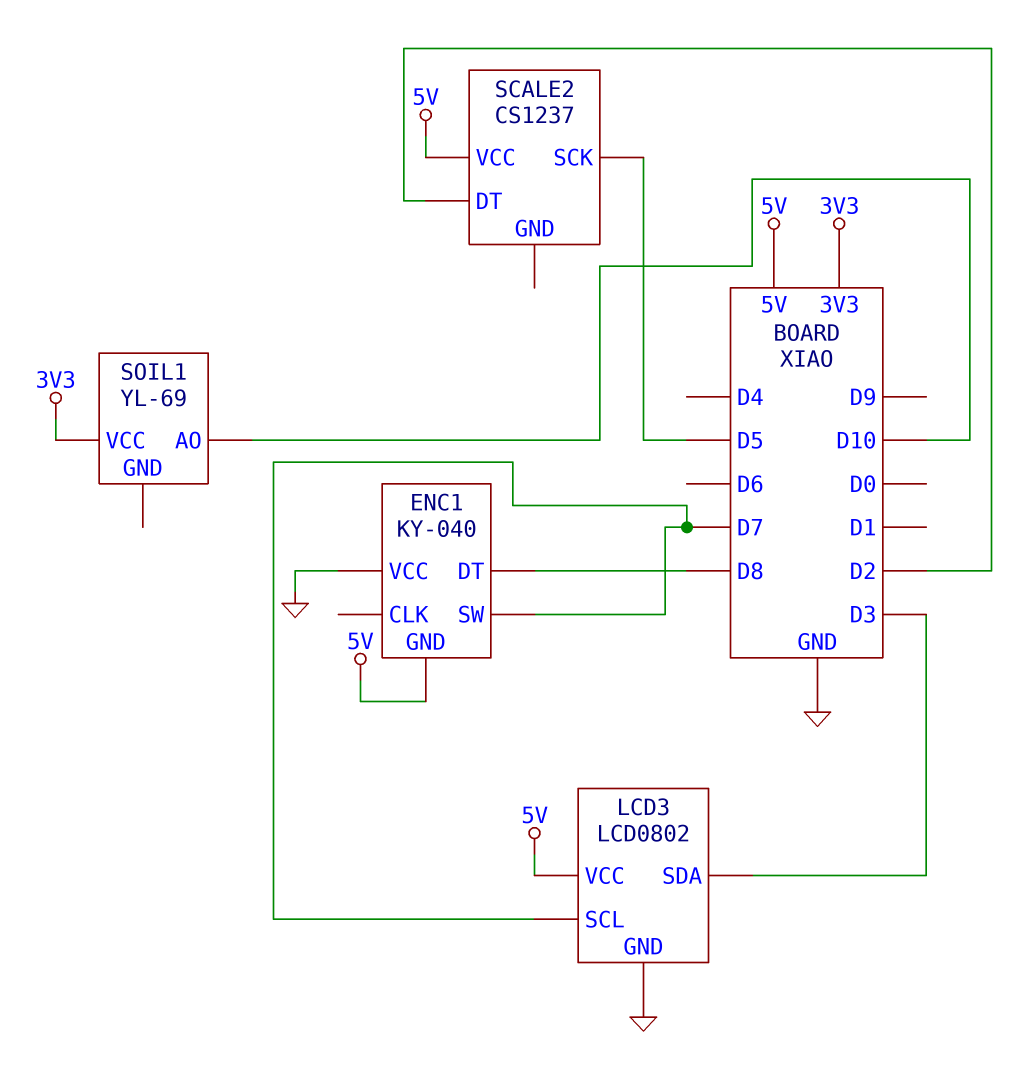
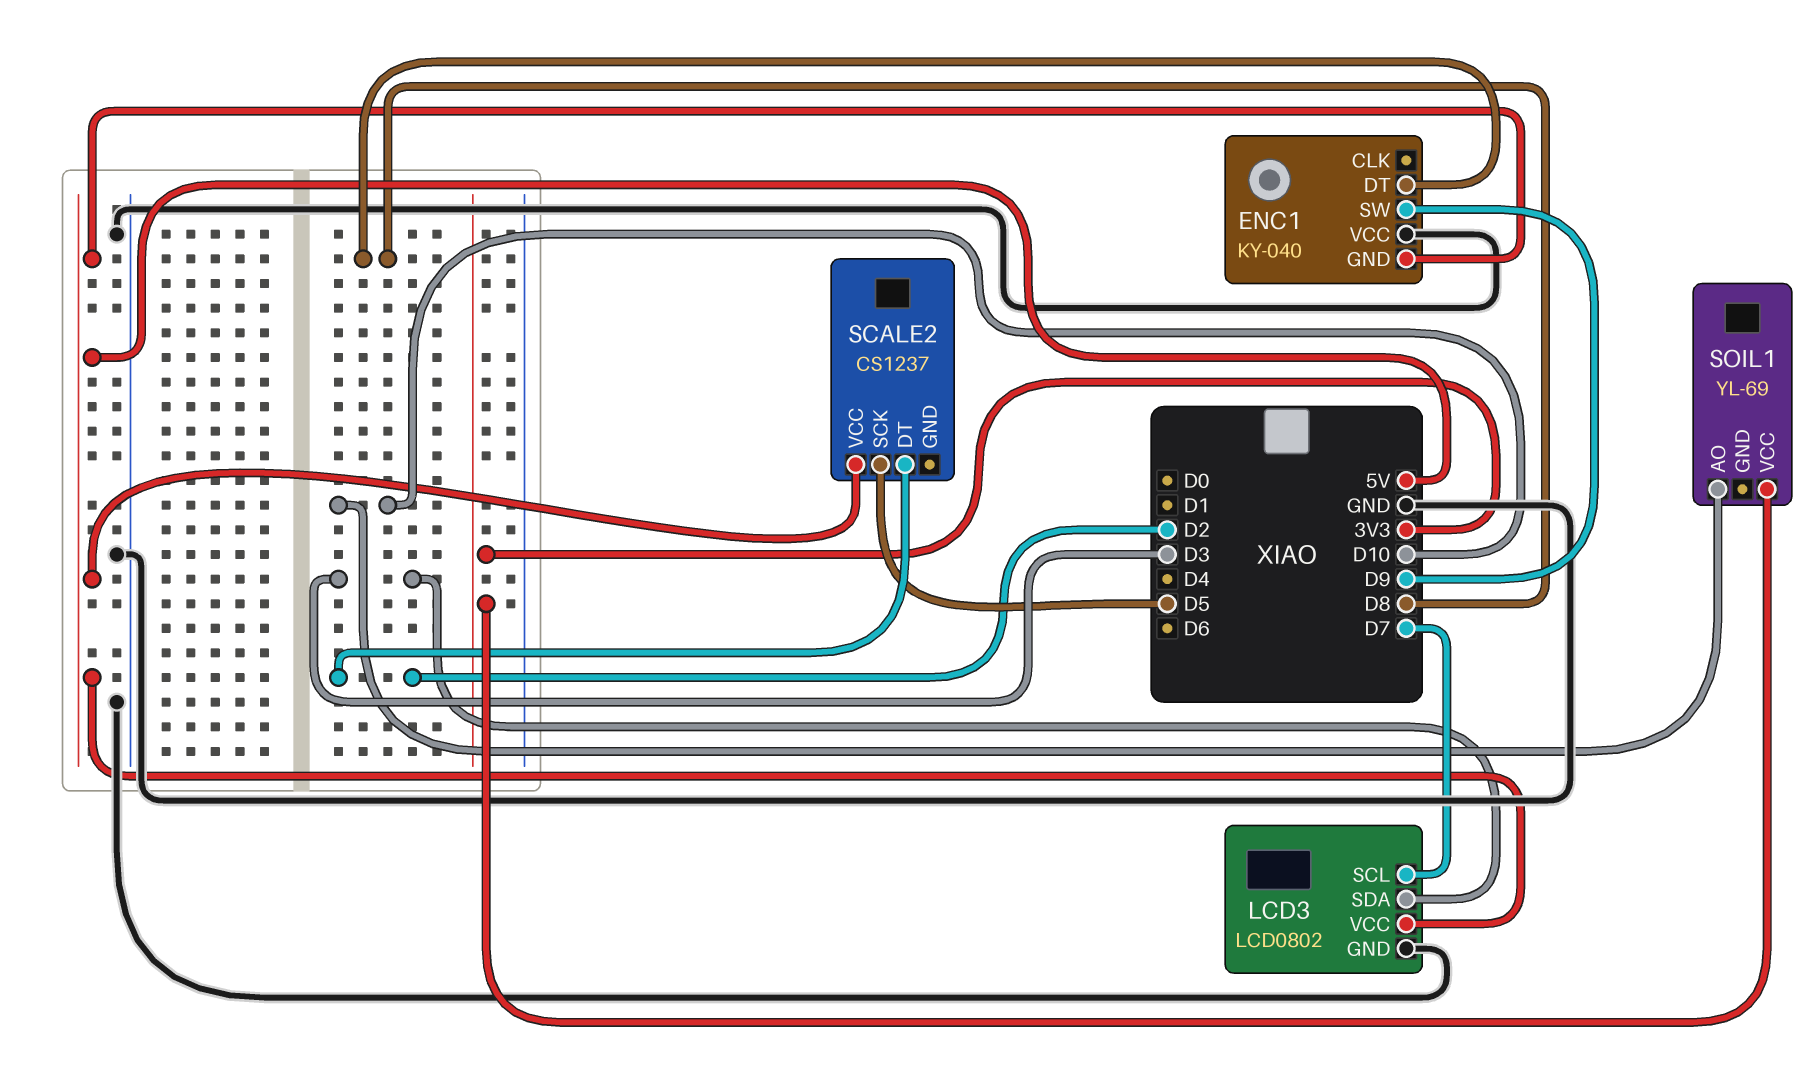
ENC1 pin SW: D7 -> D9

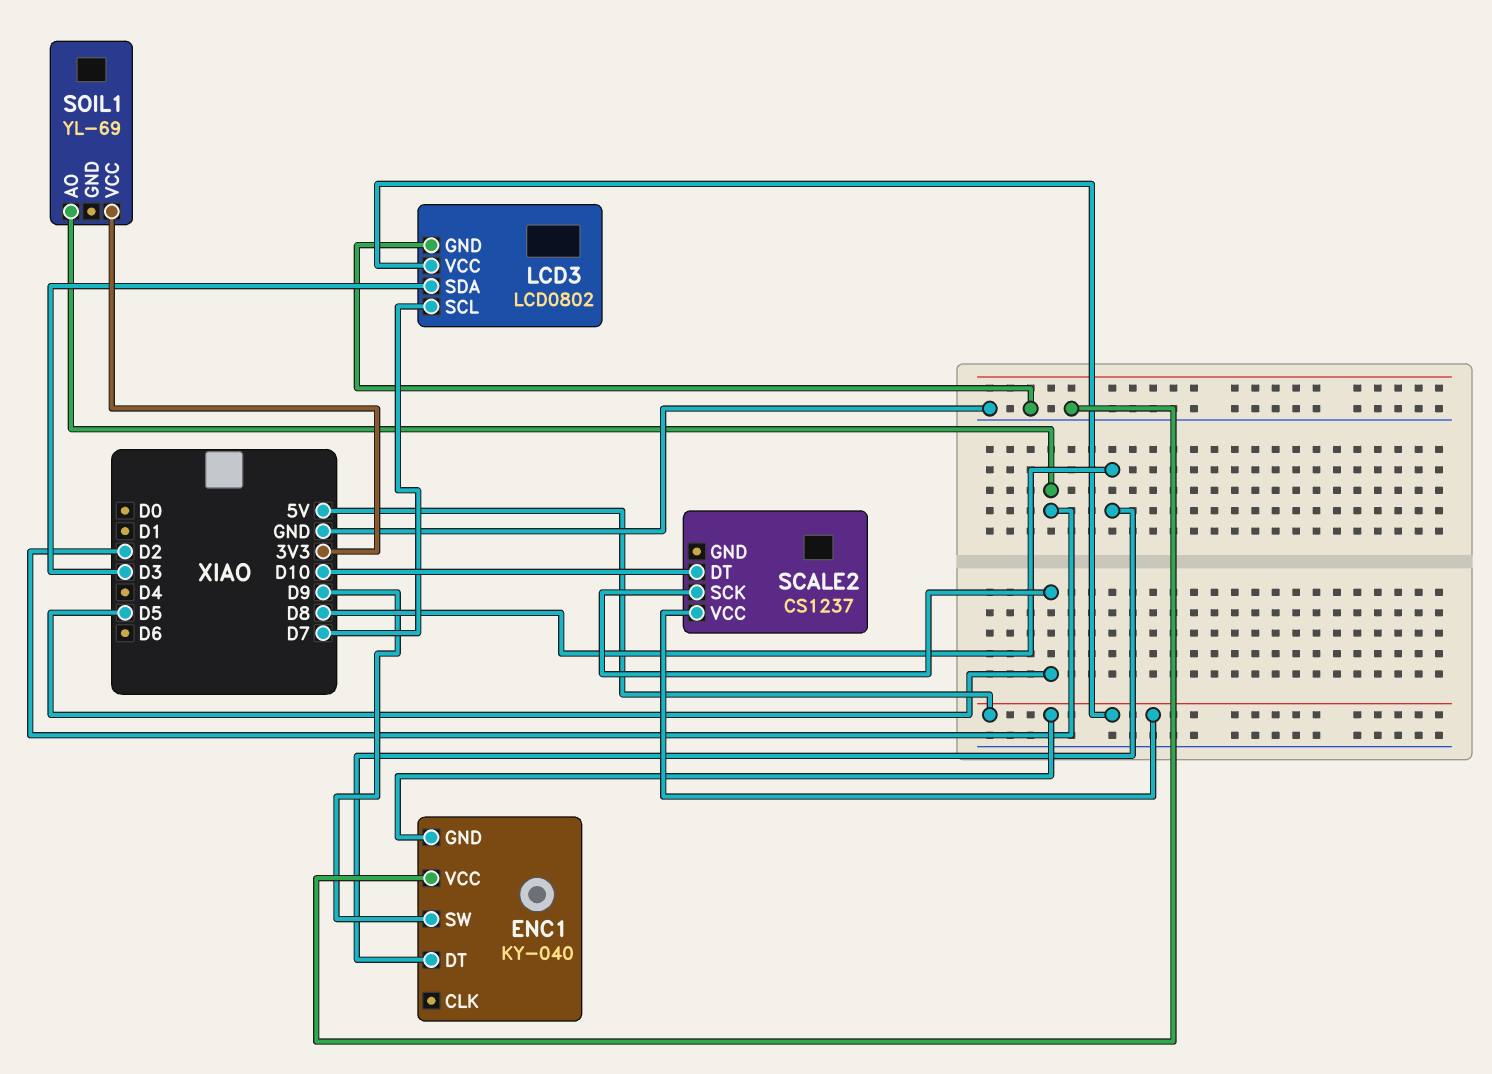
SCALE2 pin DT: D2 -> D10
SOIL1 pin AO: D10 -> D2

